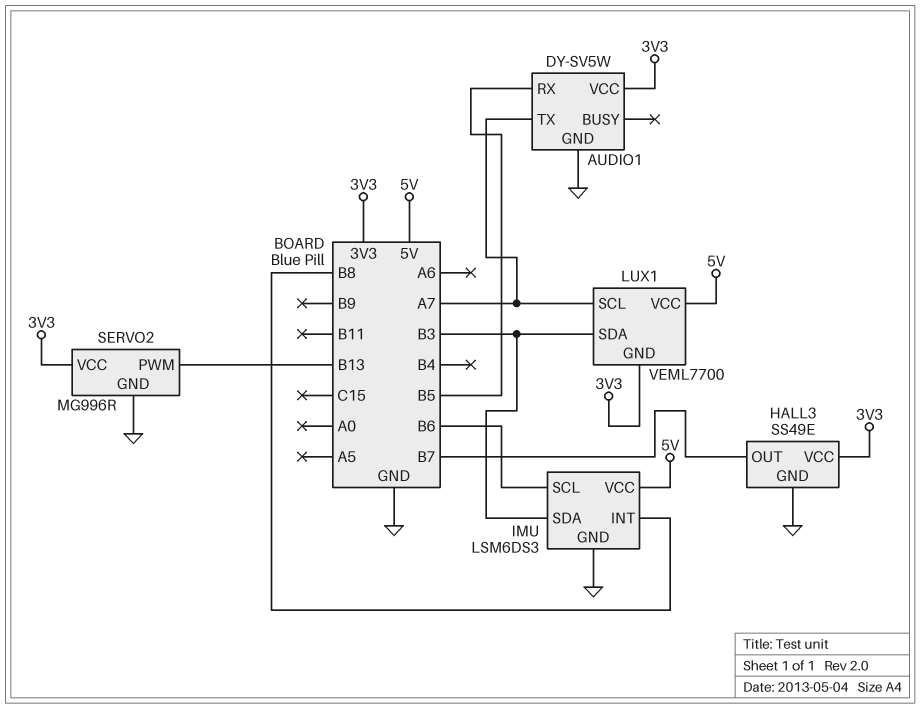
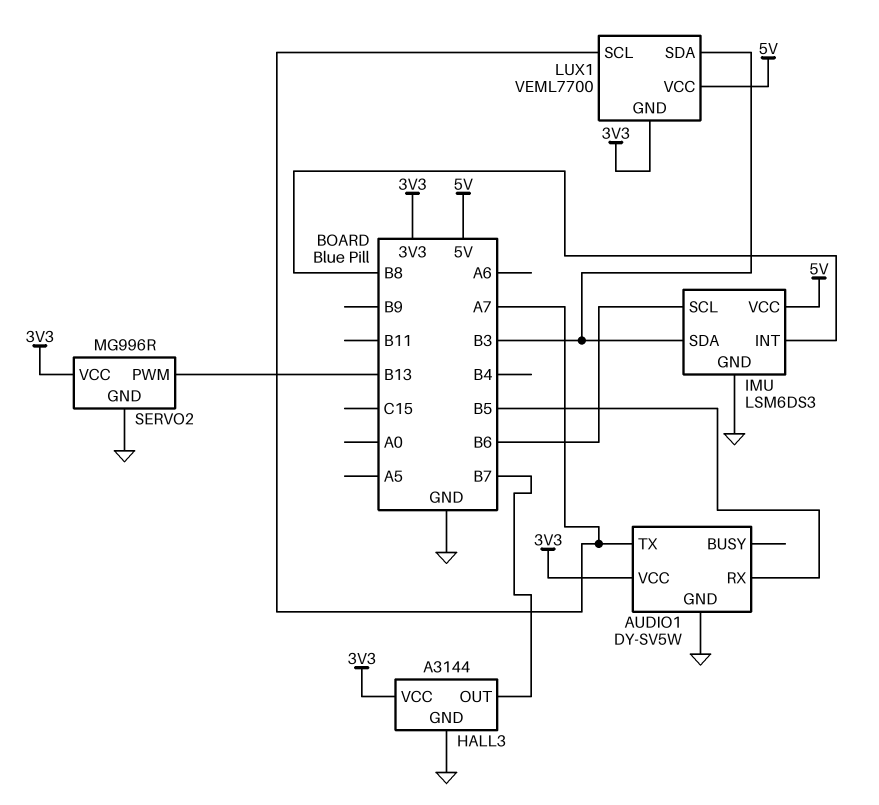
HALL3: SS49E -> A3144

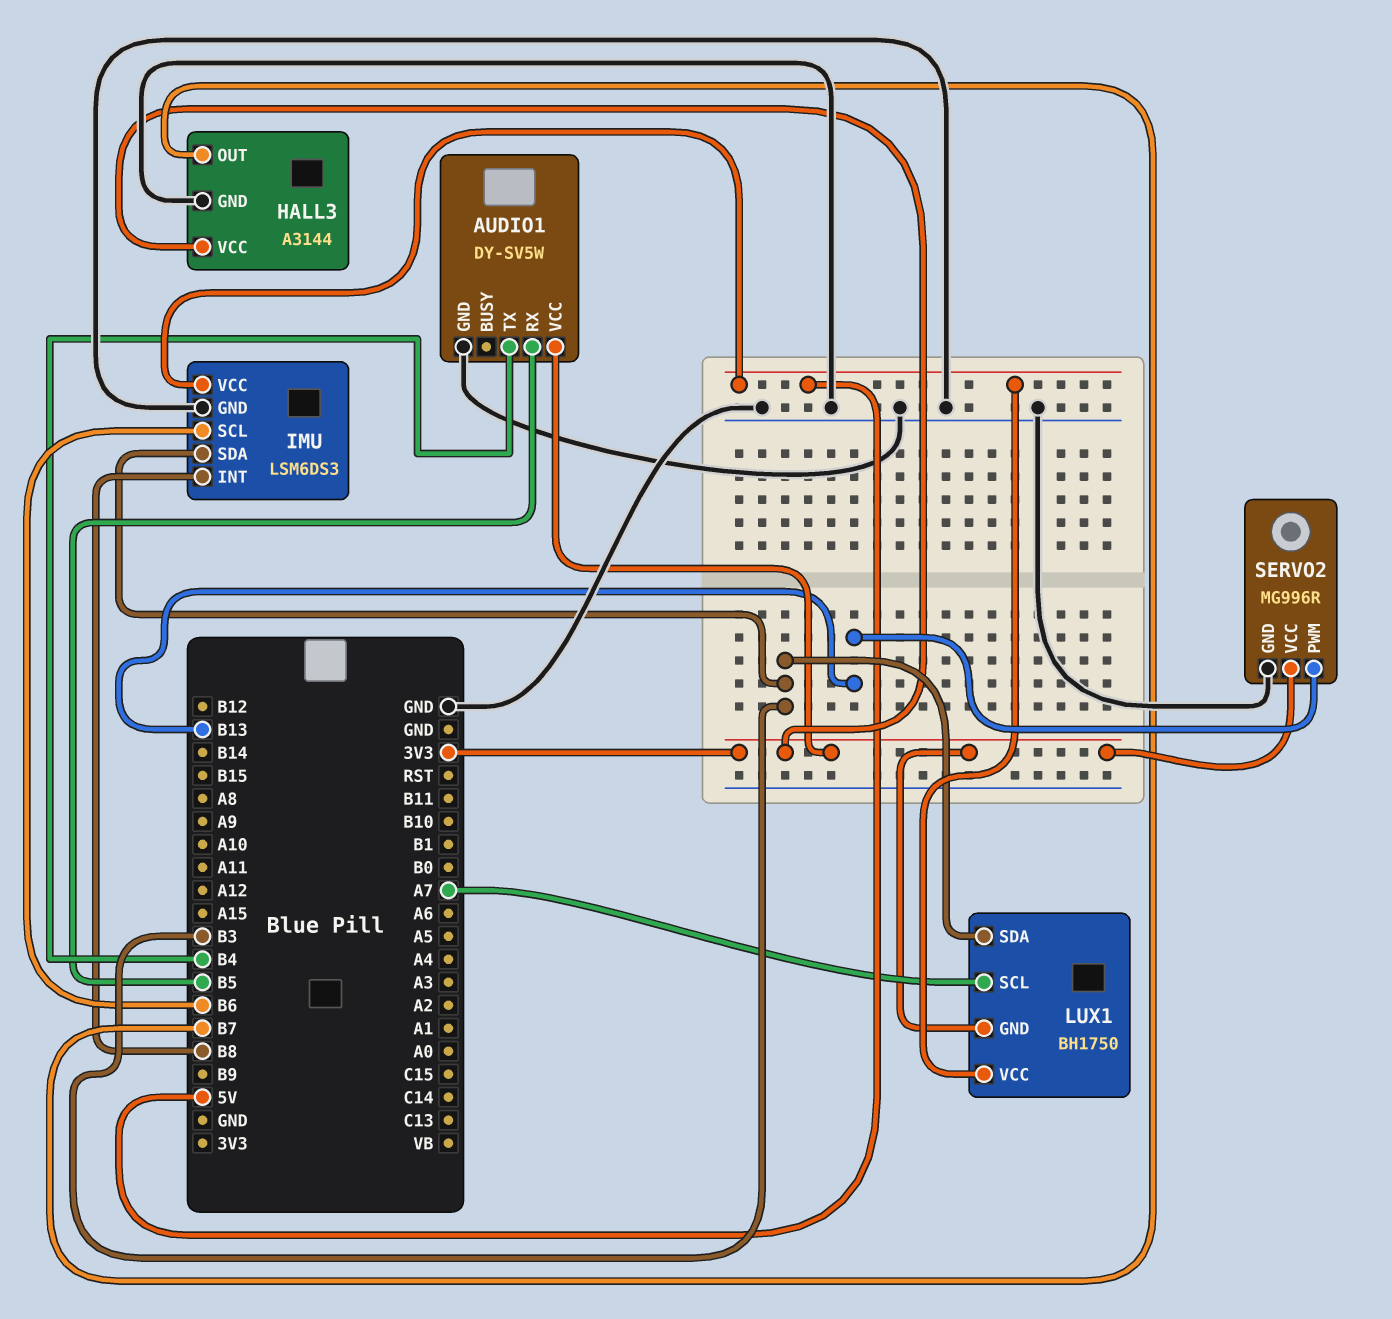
AUDIO1 pin TX: A7 -> B4
LUX1: VEML7700 -> BH1750

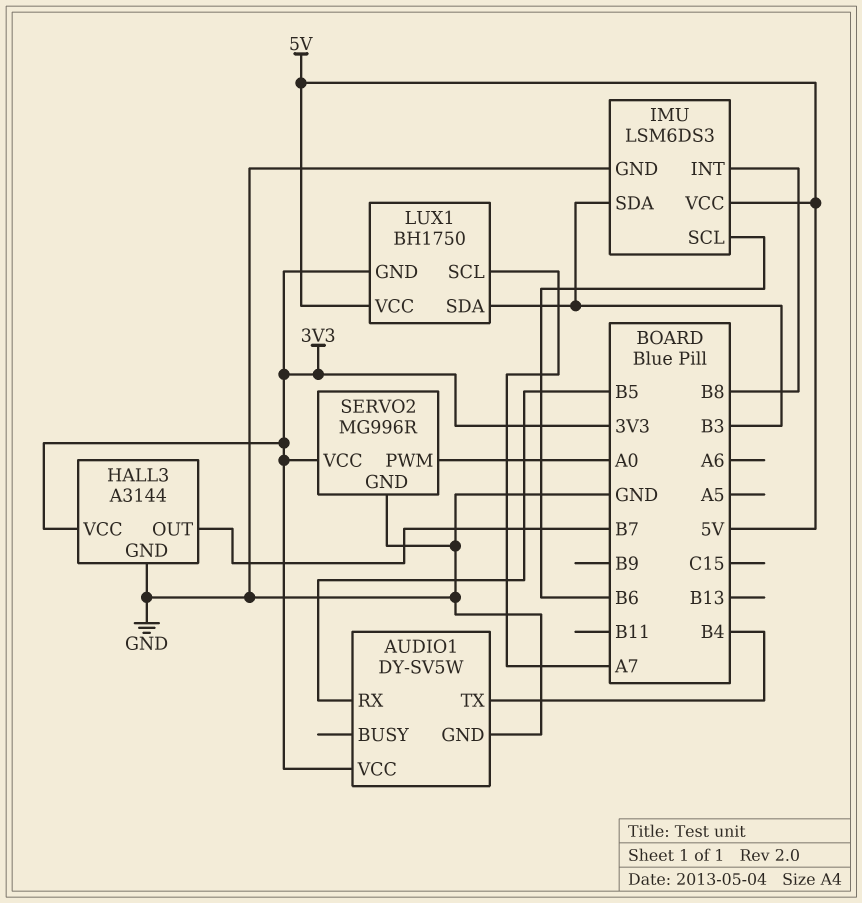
SERVO2 pin PWM: B13 -> A0

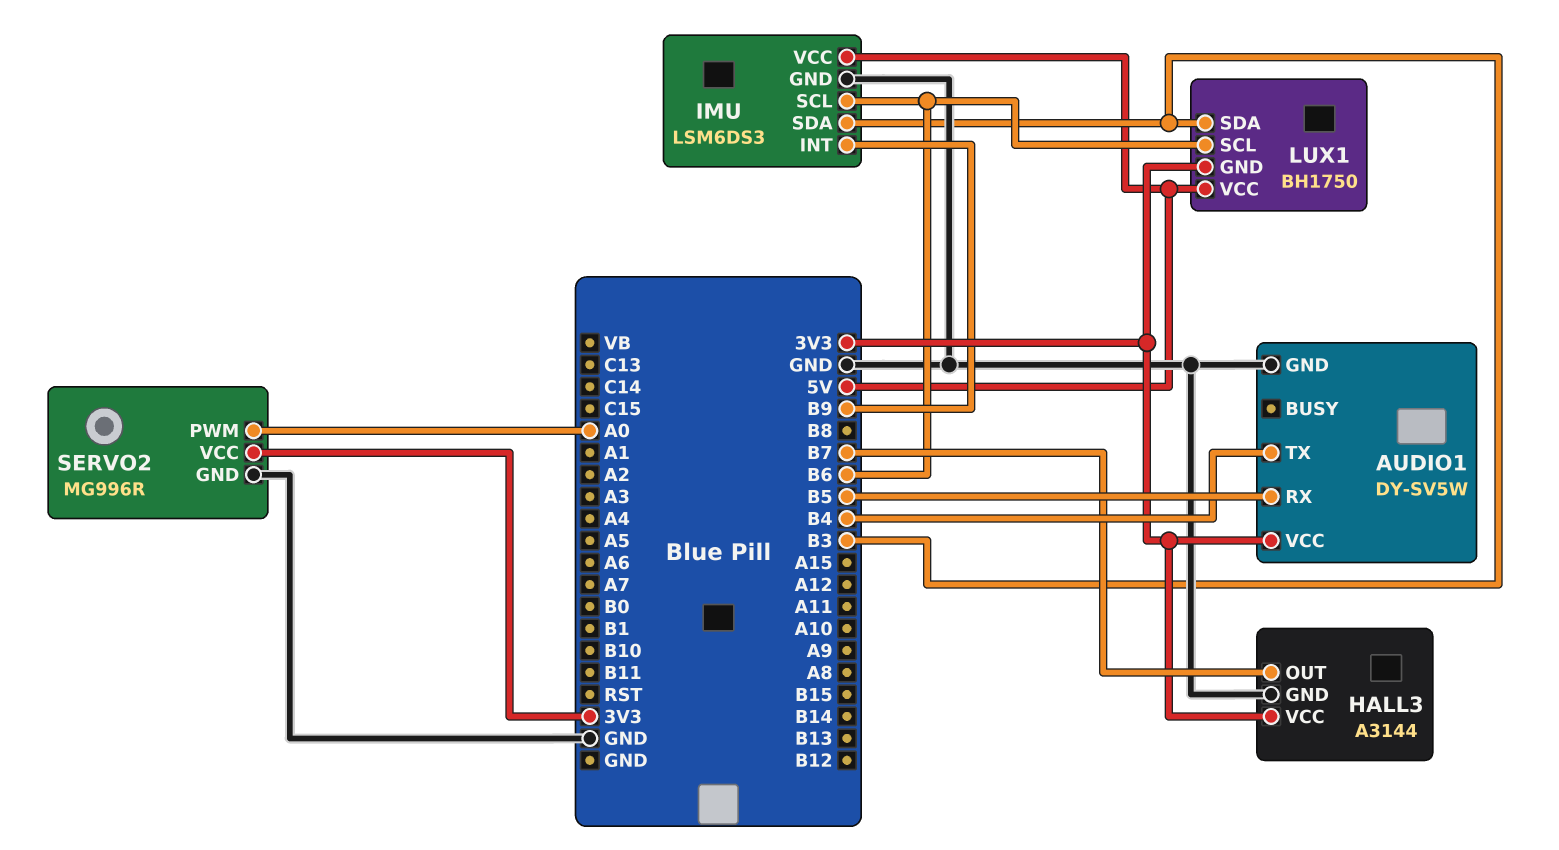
IMU pin INT: B8 -> B9
LUX1 pin SCL: A7 -> B6

